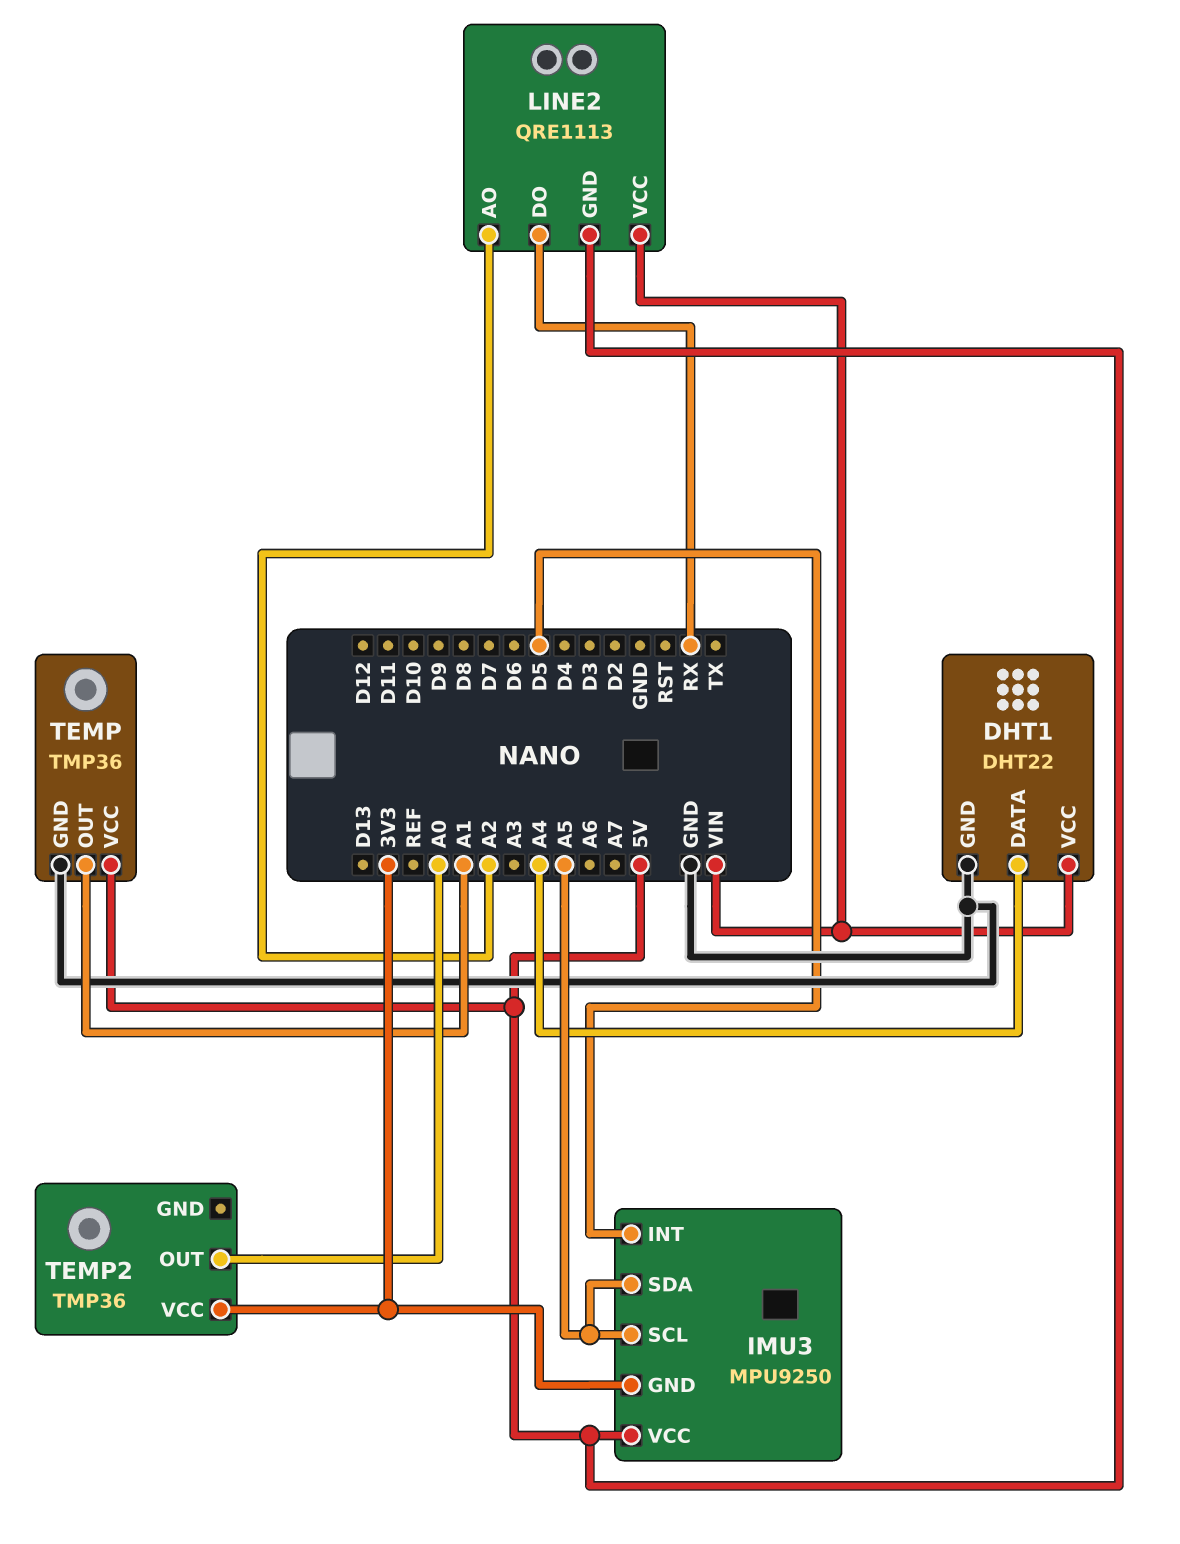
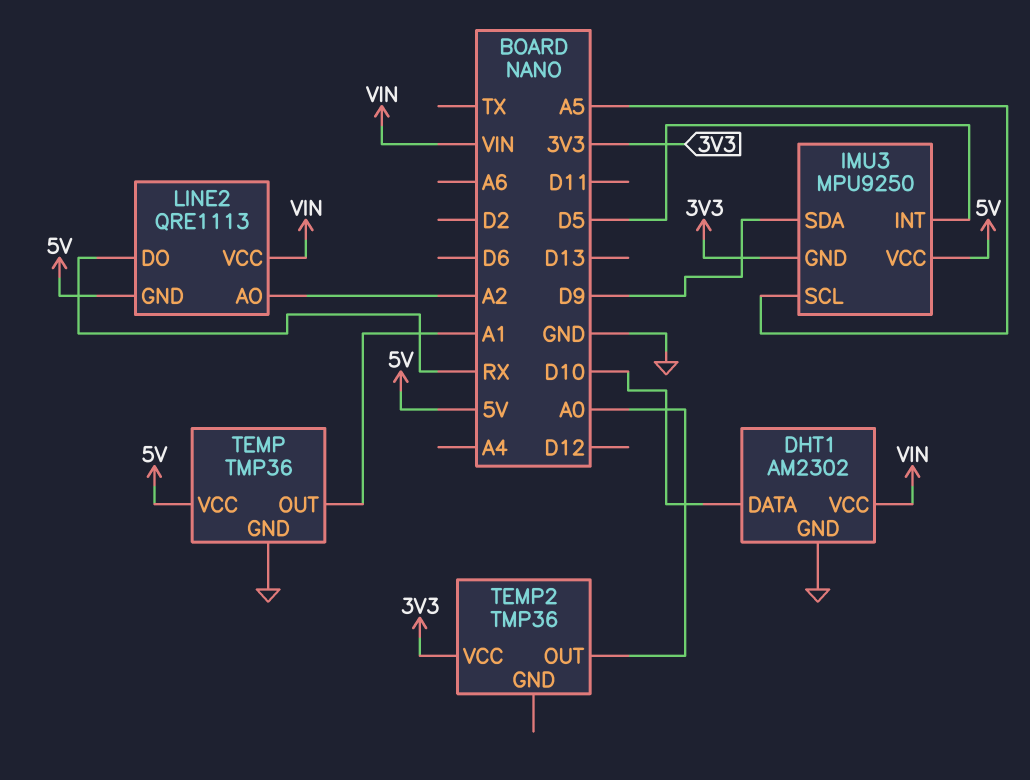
DHT1: DHT22 -> AM2302
DHT1 pin DATA: A4 -> D10
IMU3 pin SDA: A5 -> D9

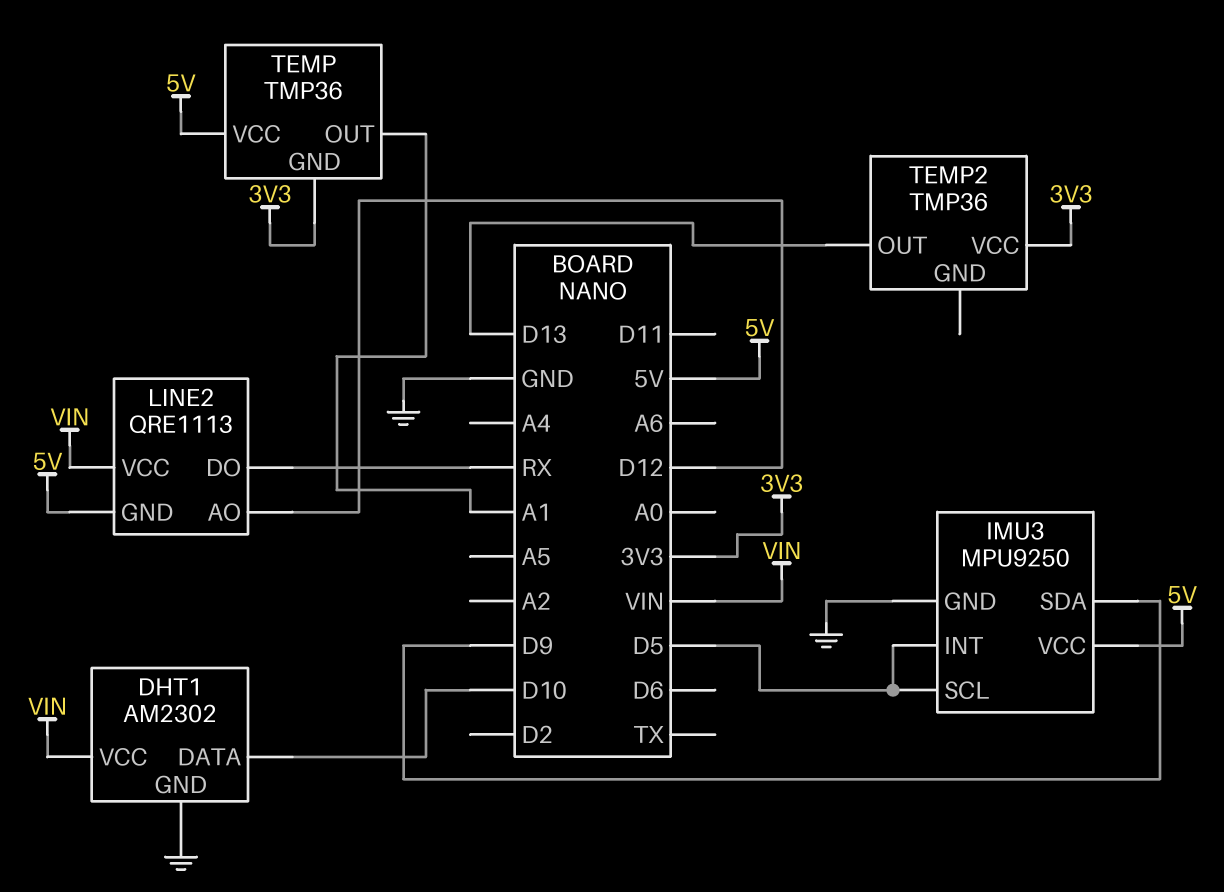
IMU3 pin GND: 3V3 -> GND
IMU3 pin SCL: A5 -> D5
LINE2 pin AO: A2 -> D12
TEMP pin GND: GND -> 3V3
TEMP2 pin OUT: A0 -> D13

